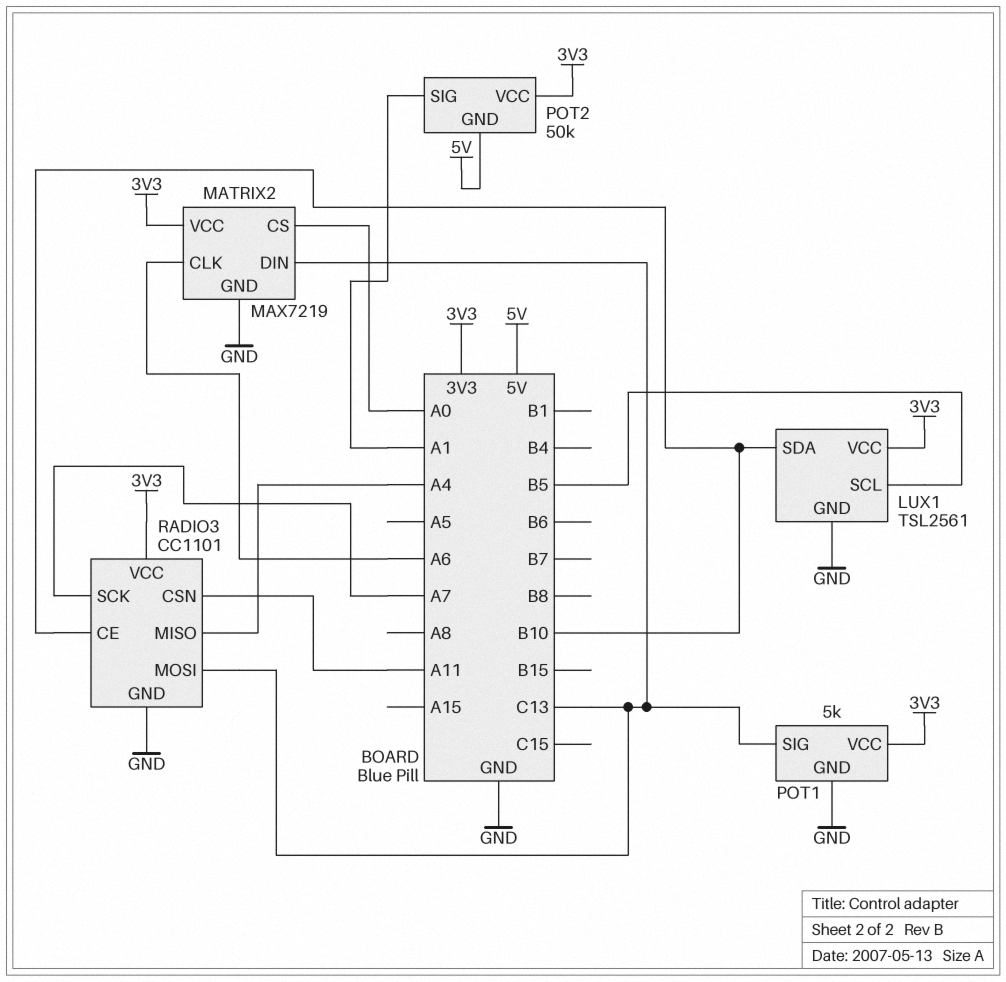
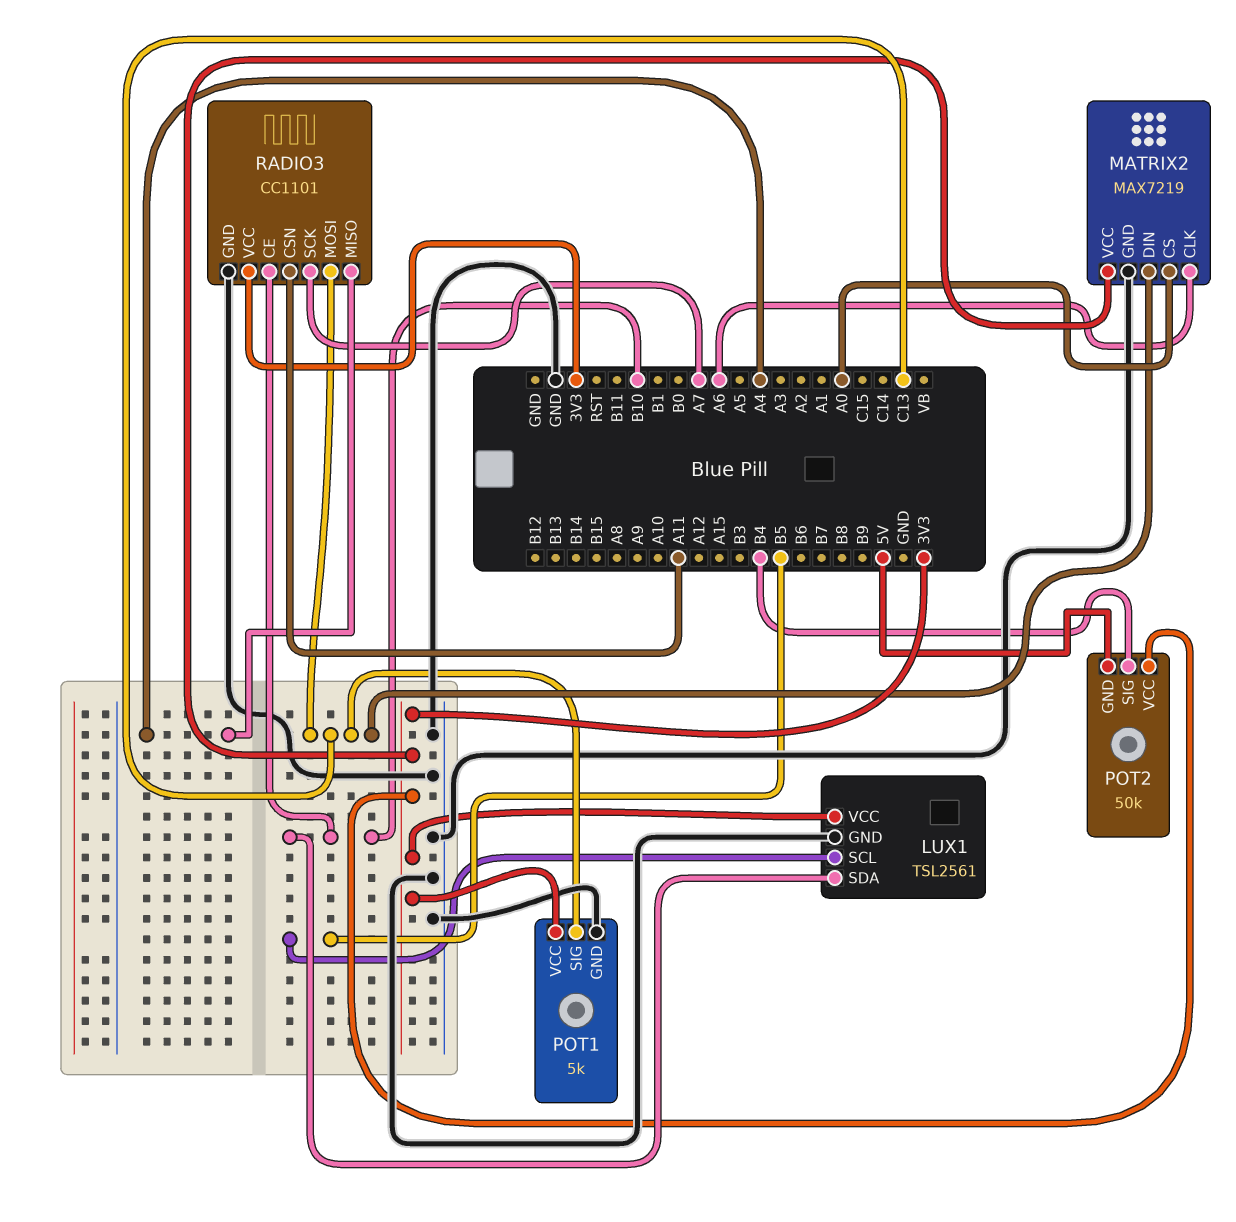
POT2 pin SIG: A1 -> B4

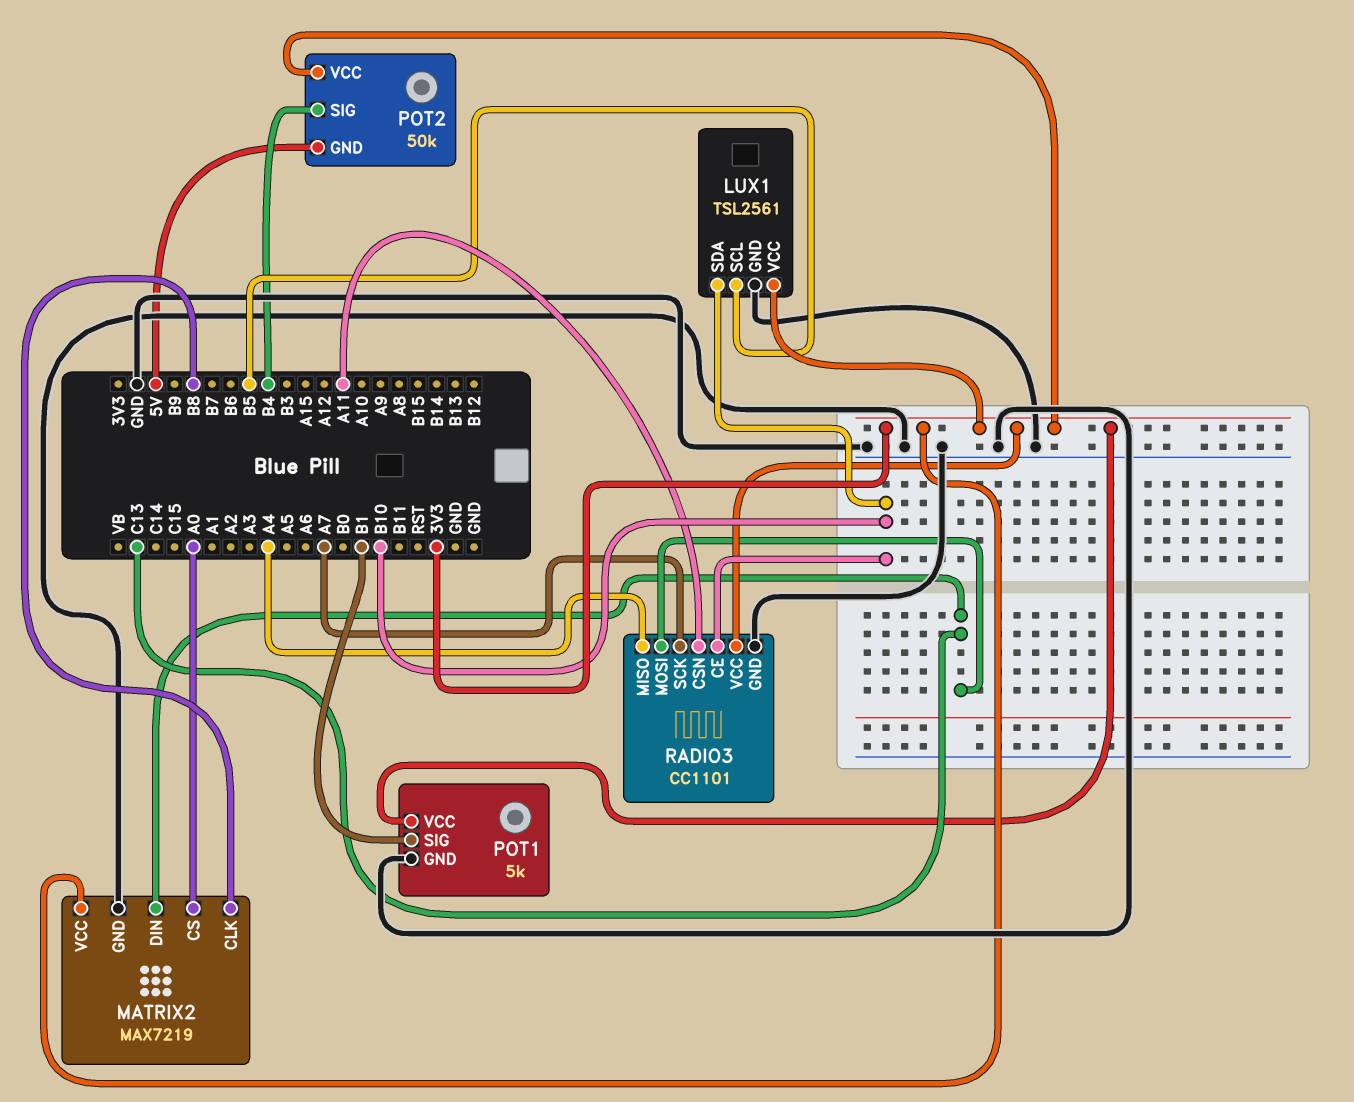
MATRIX2 pin CLK: A6 -> B8
POT1 pin SIG: C13 -> B1

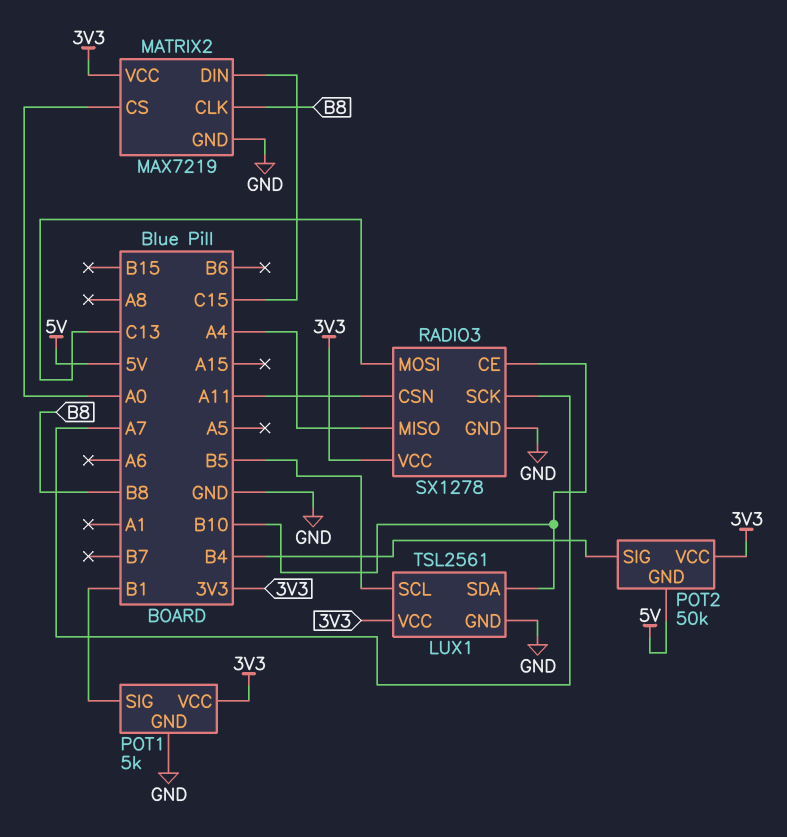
MATRIX2 pin DIN: C13 -> C15
RADIO3: CC1101 -> SX1278

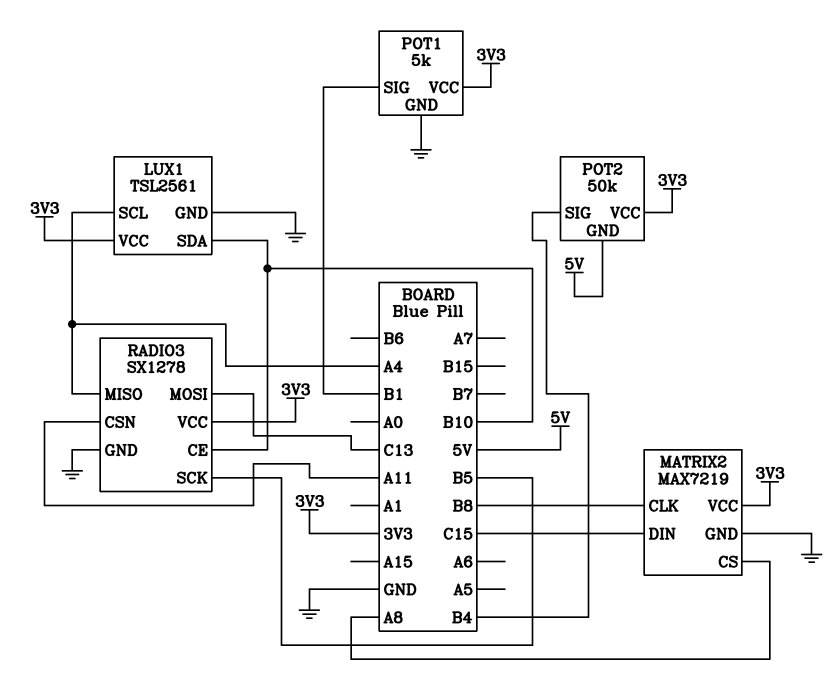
LUX1 pin SCL: B5 -> A4
MATRIX2 pin CS: A0 -> A8
RADIO3 pin SCK: A7 -> B5

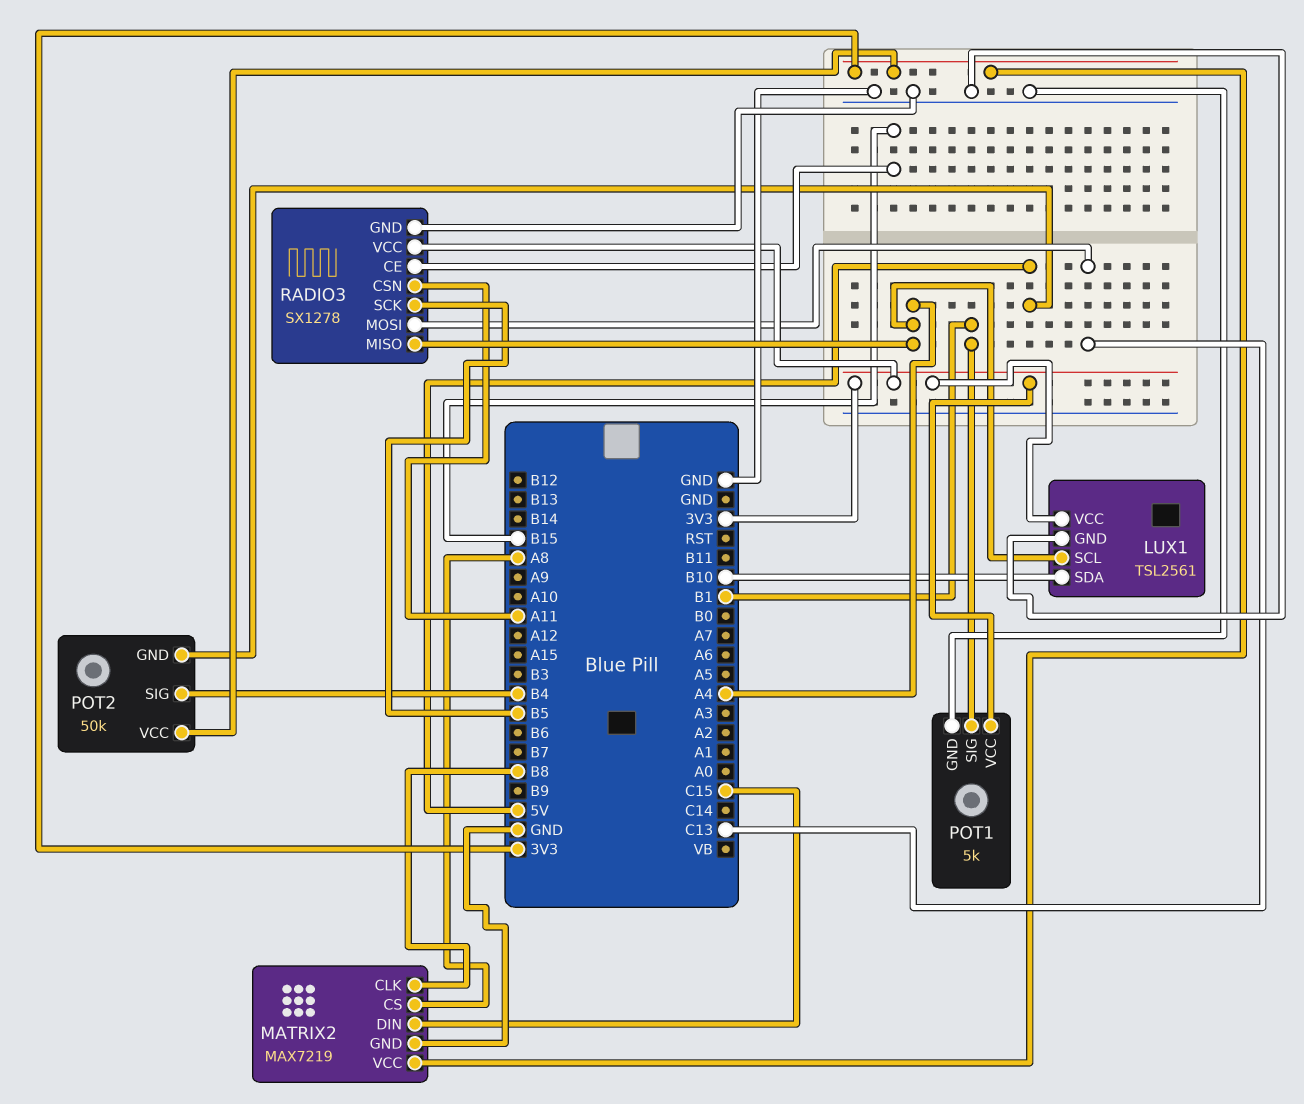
RADIO3 pin CE: B10 -> B15

